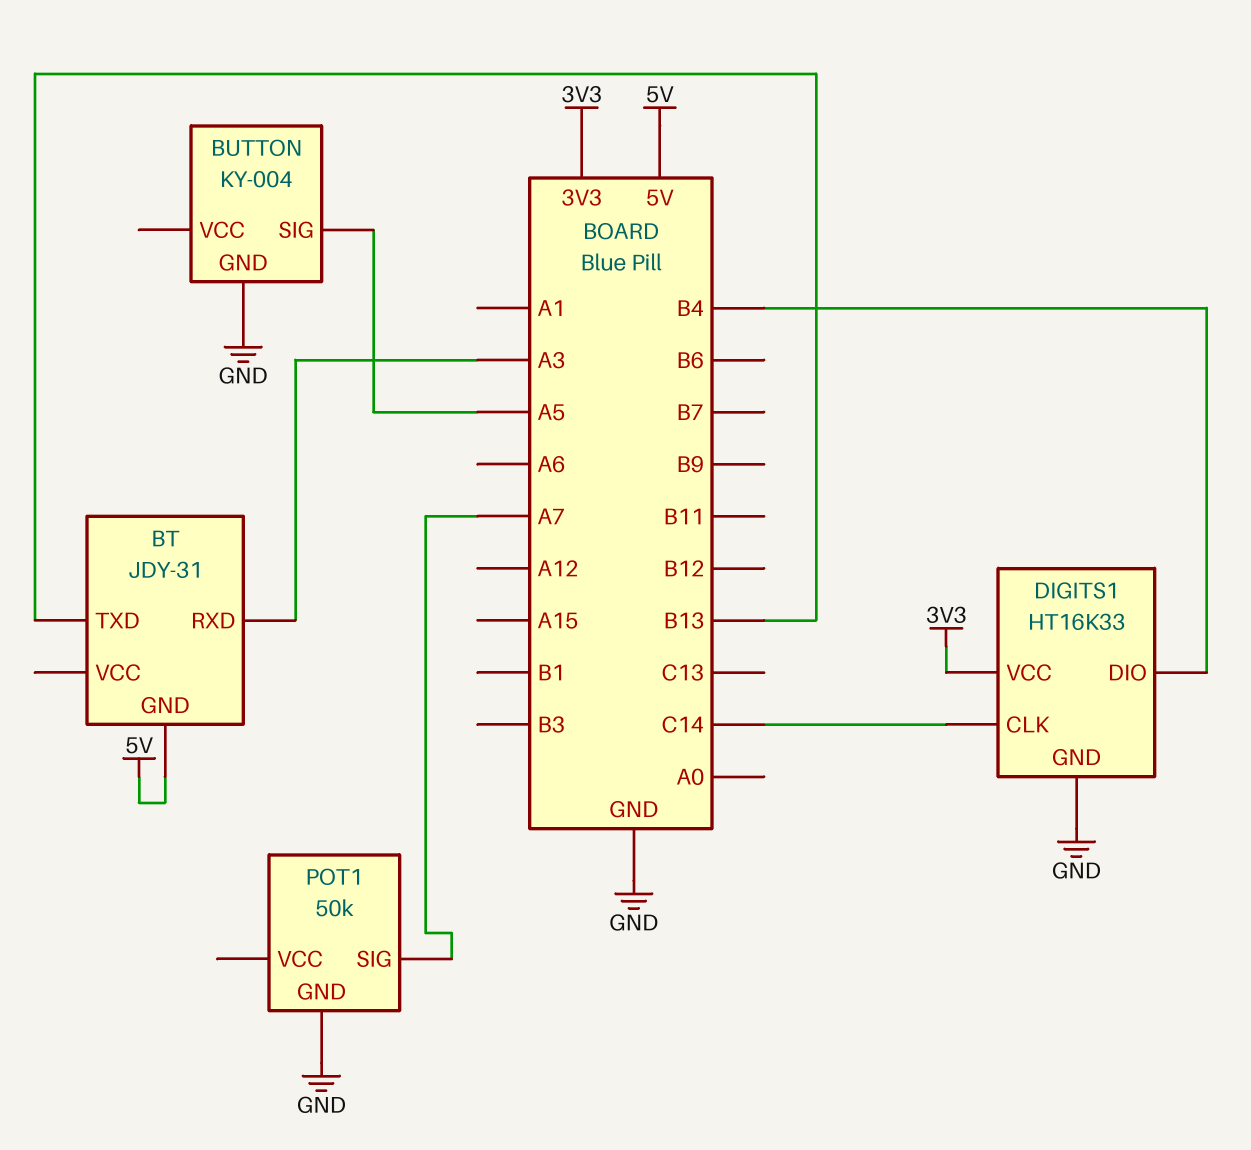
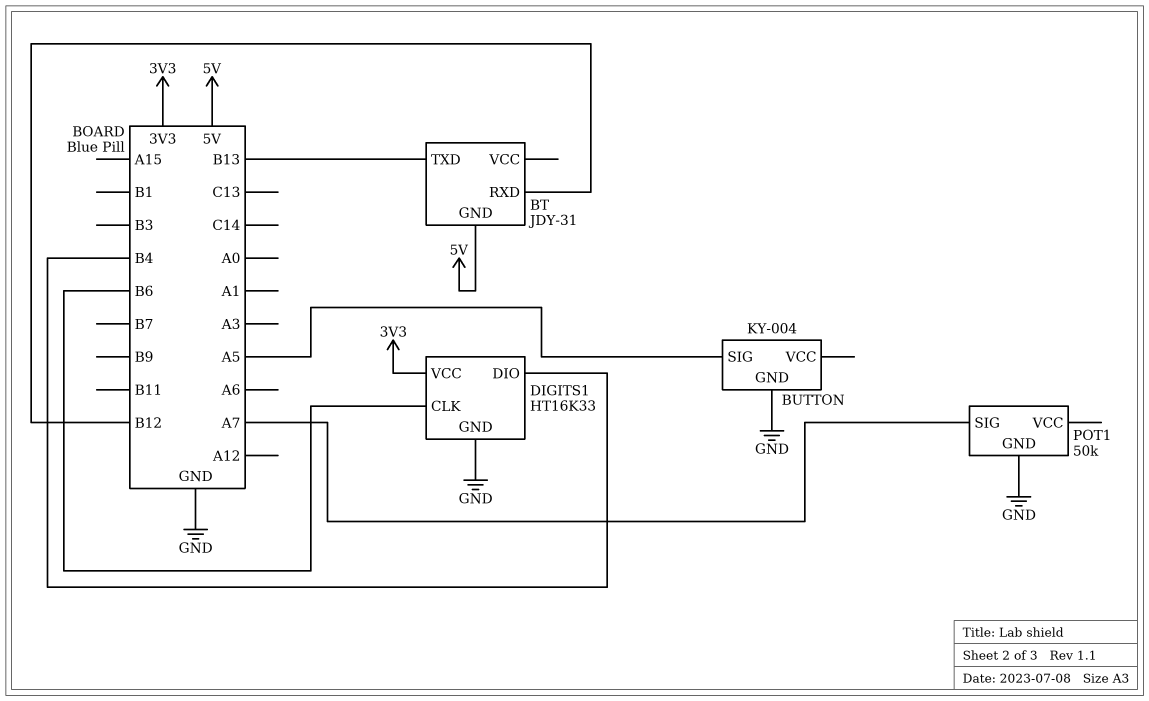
BT pin RXD: A3 -> B12
DIGITS1 pin CLK: C14 -> B6

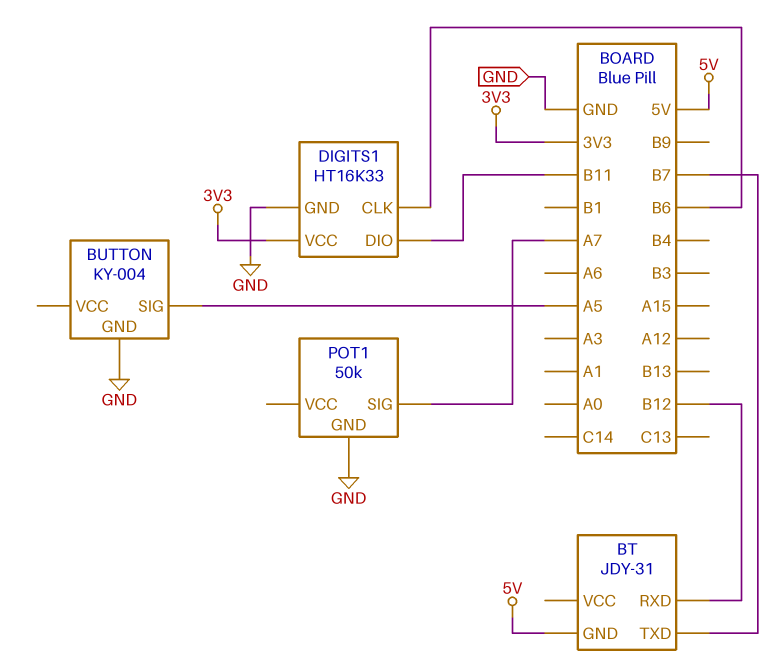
BT pin TXD: B13 -> B7
DIGITS1 pin DIO: B4 -> B11

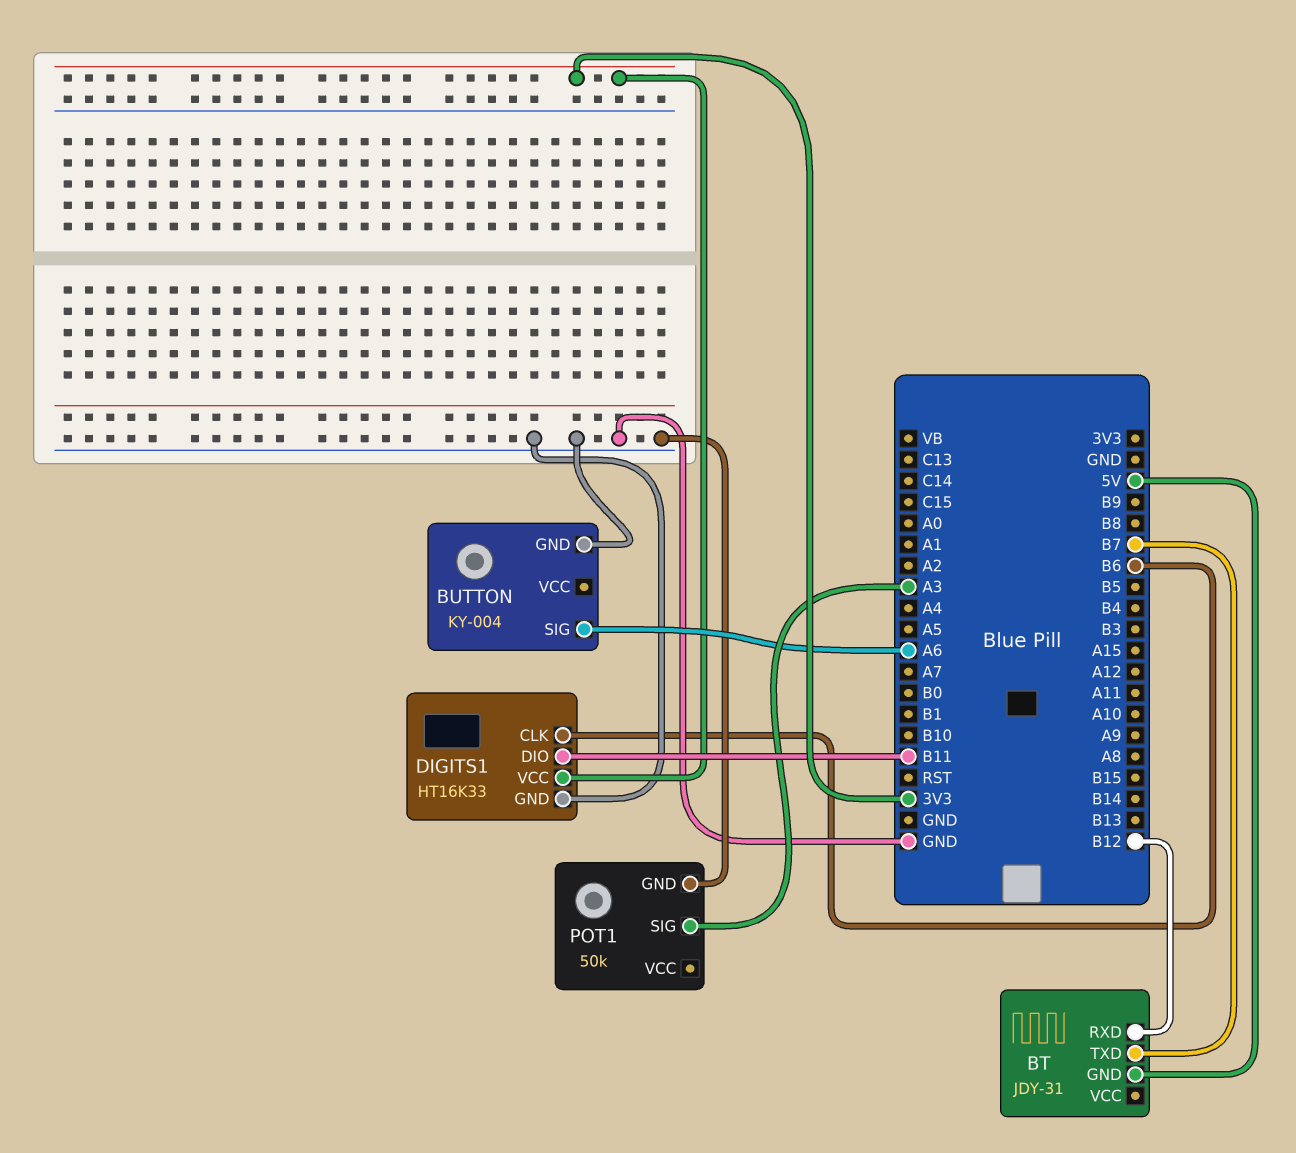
BUTTON pin SIG: A5 -> A6
POT1 pin SIG: A7 -> A3

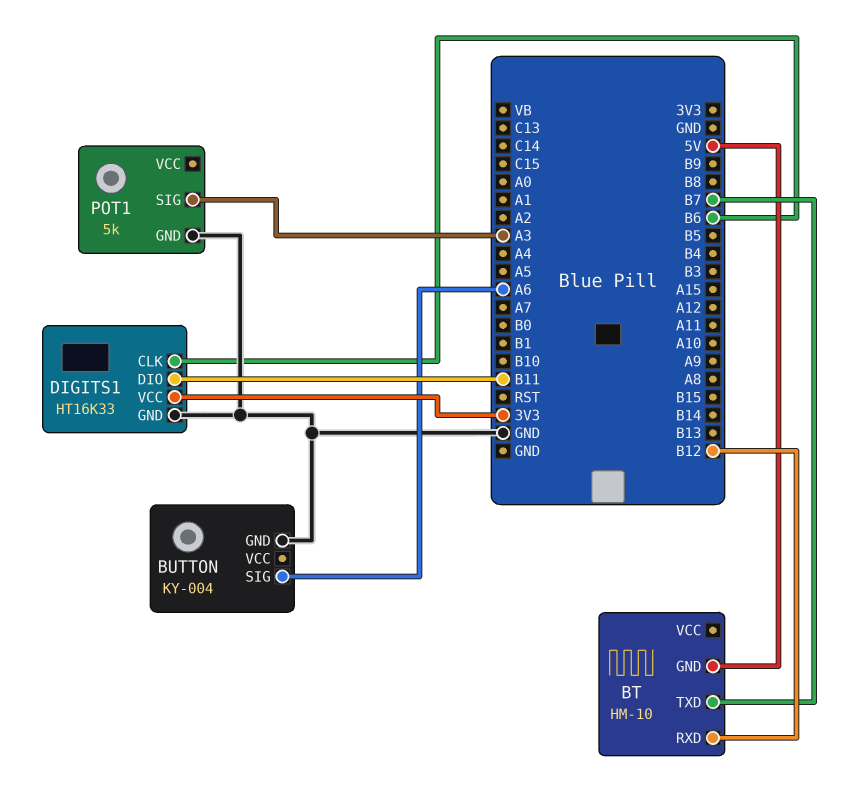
BT: JDY-31 -> HM-10
POT1: 50k -> 5k

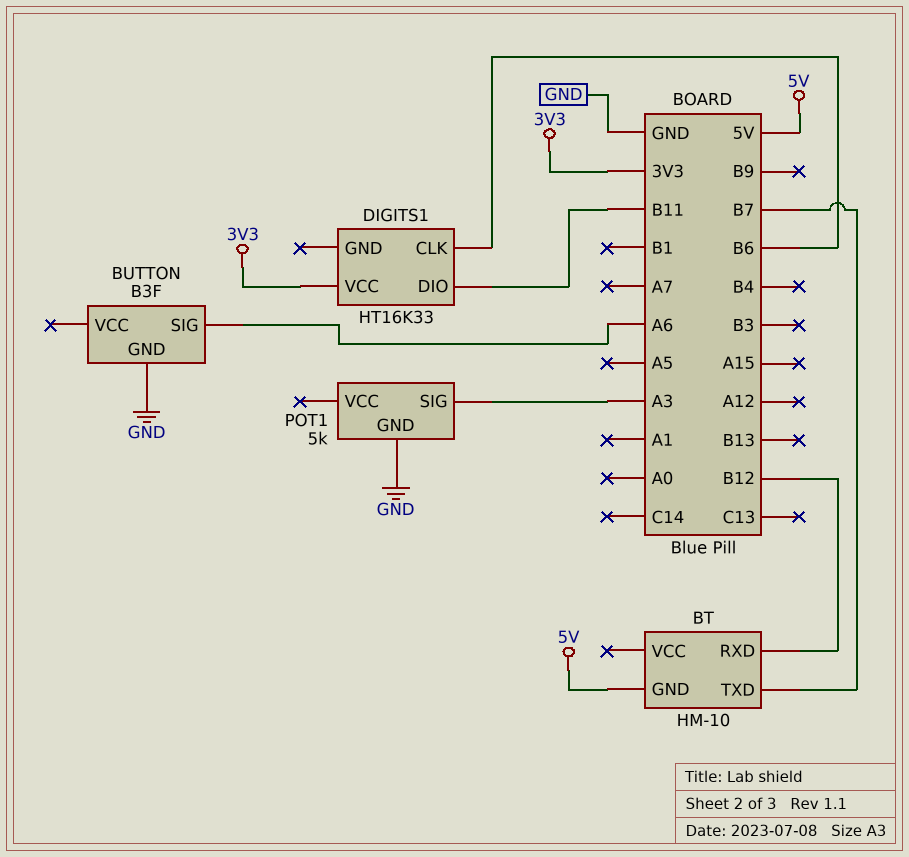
BUTTON: KY-004 -> B3F
DIGITS1 pin GND: GND -> none

